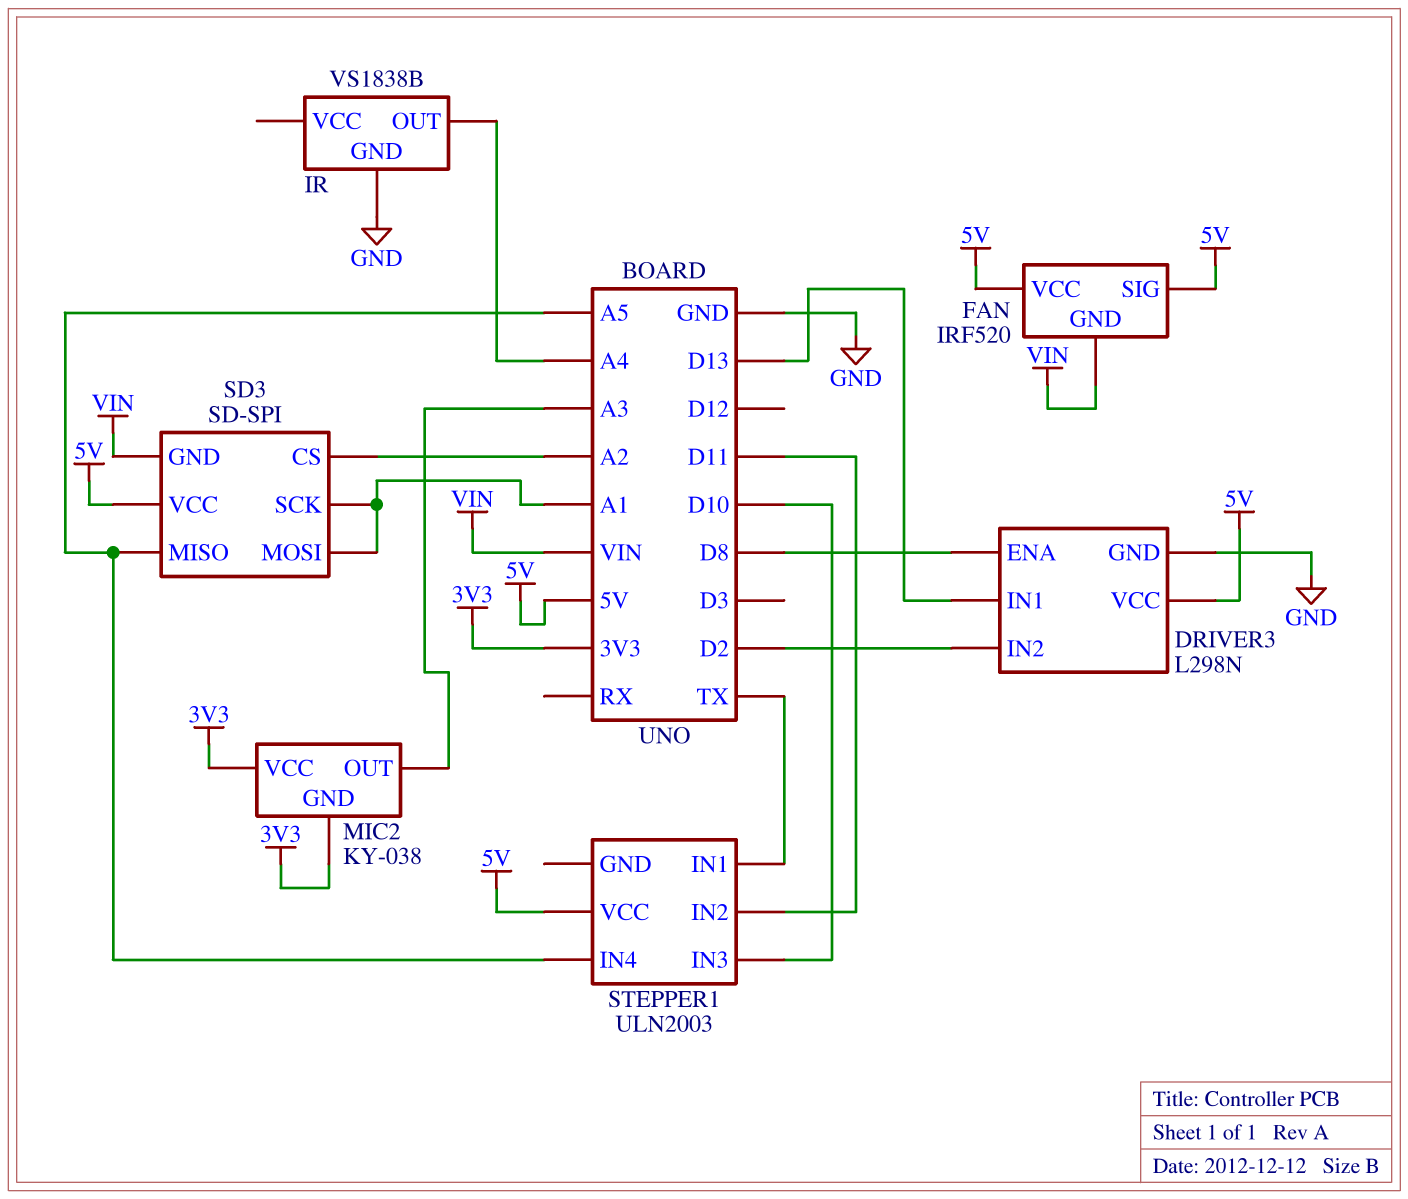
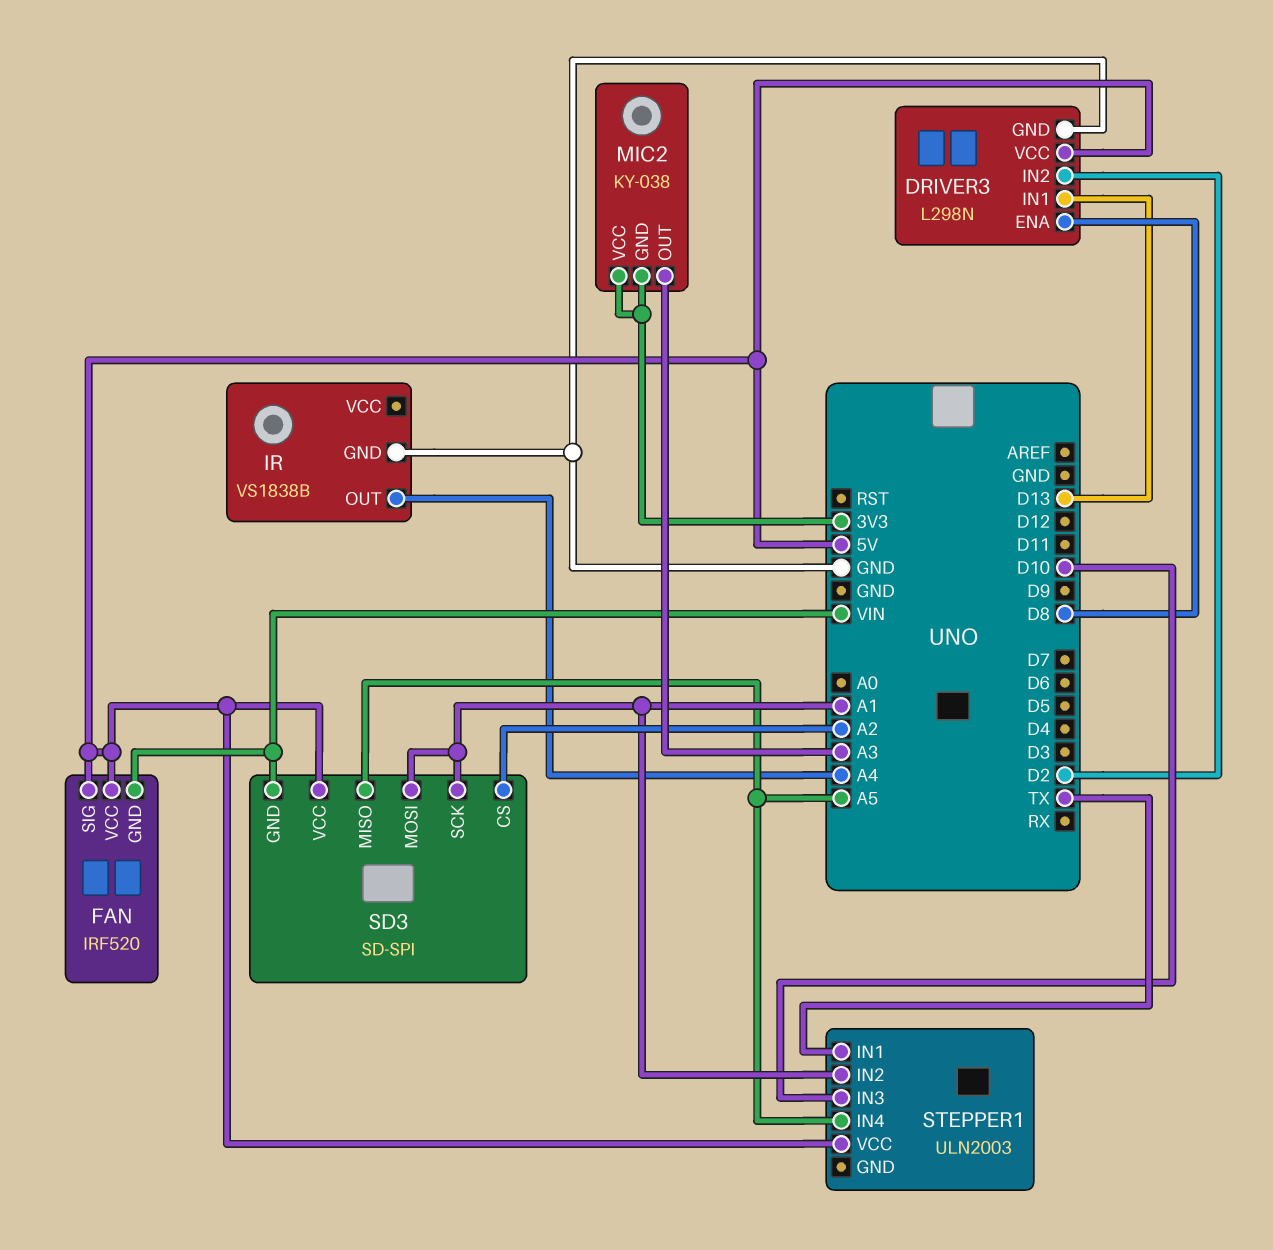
STEPPER1 pin IN2: D11 -> A1

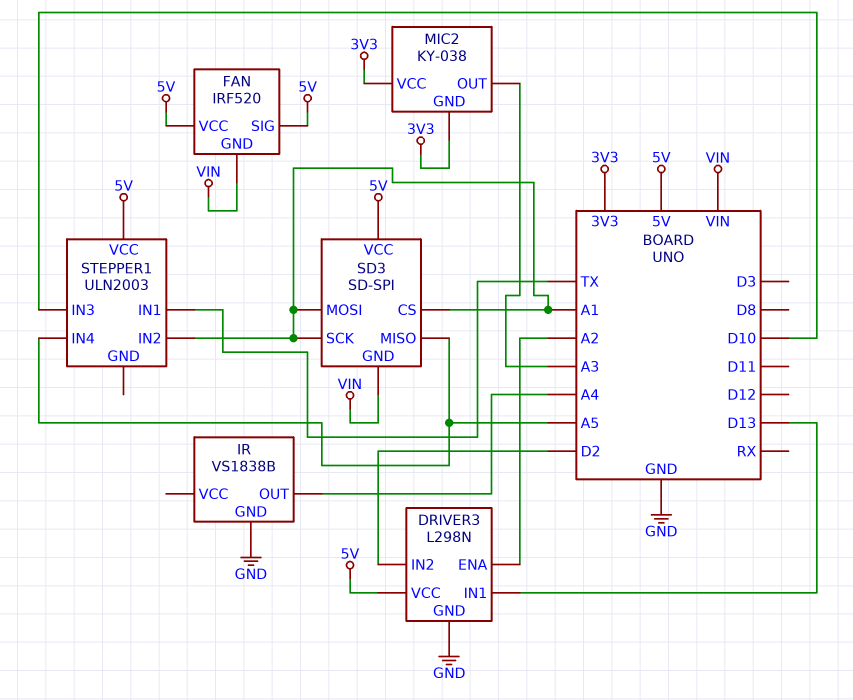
DRIVER3 pin ENA: D8 -> A2
SD3 pin CS: A2 -> A1

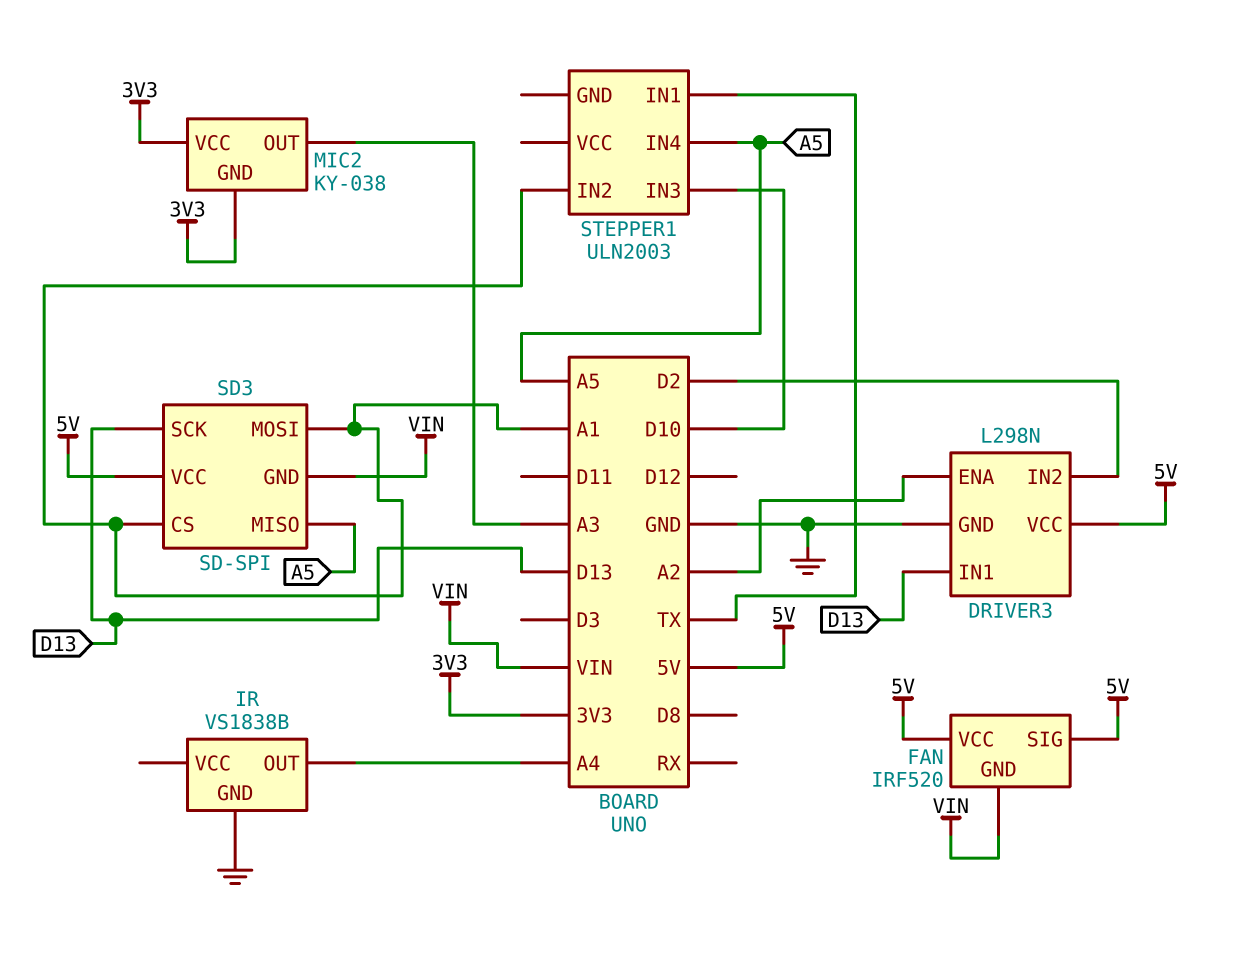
SD3 pin SCK: A1 -> D13
STEPPER1 pin VCC: 5V -> none

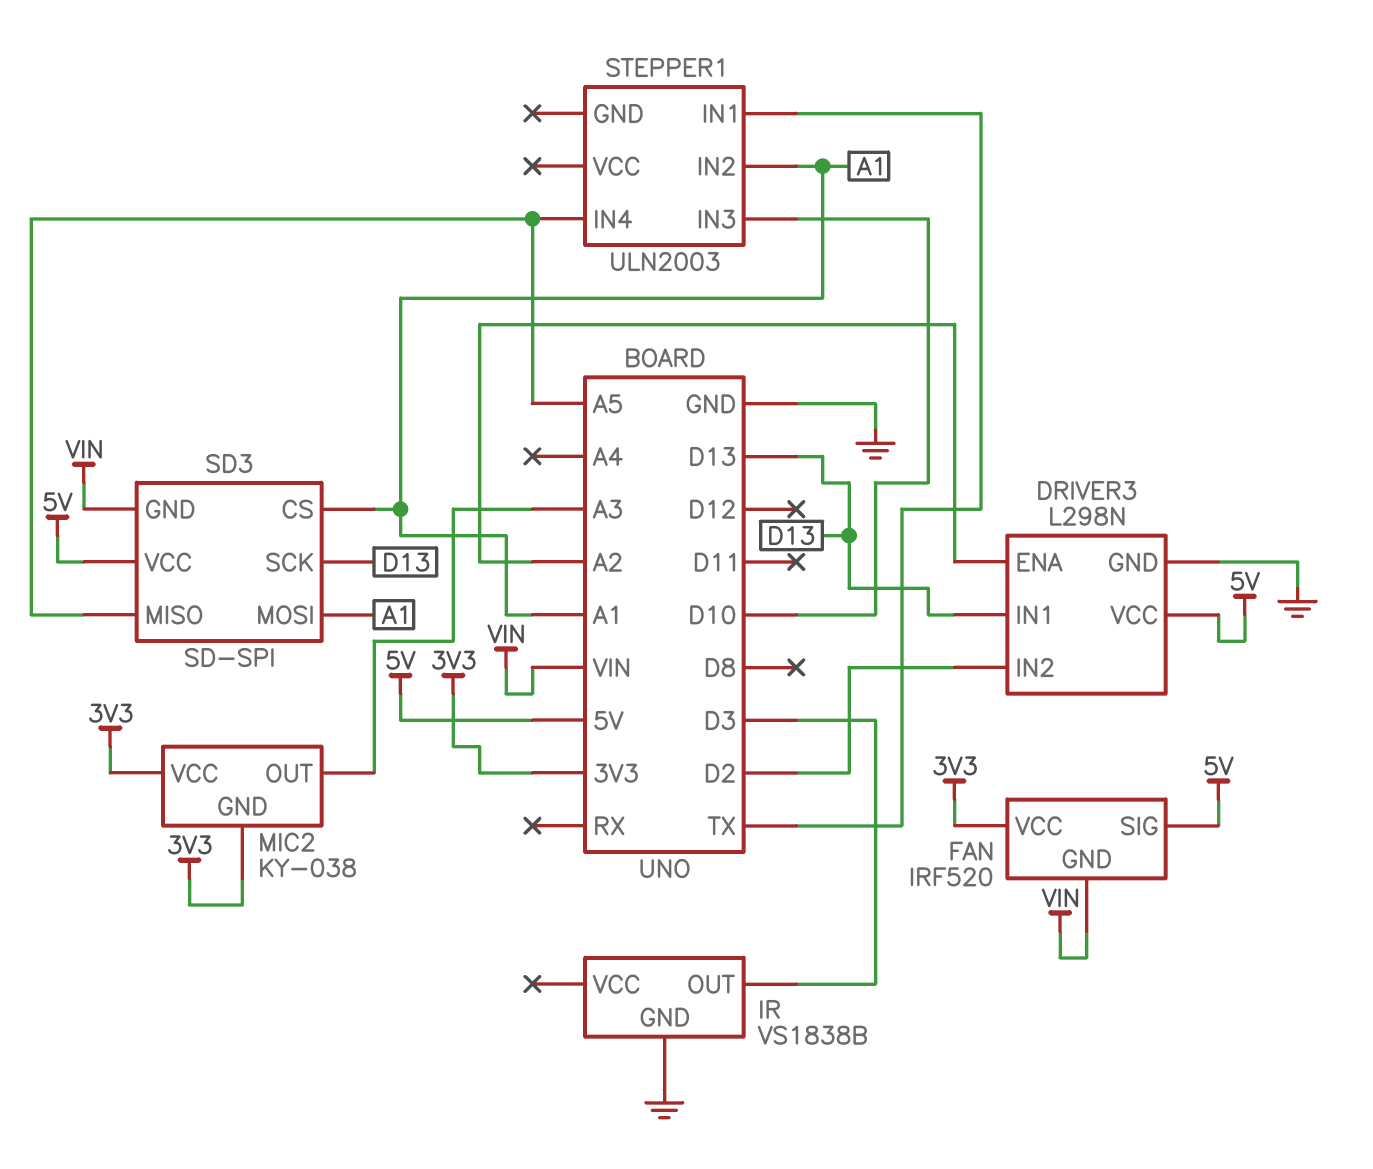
FAN pin VCC: 5V -> 3V3
IR pin OUT: A4 -> D3

